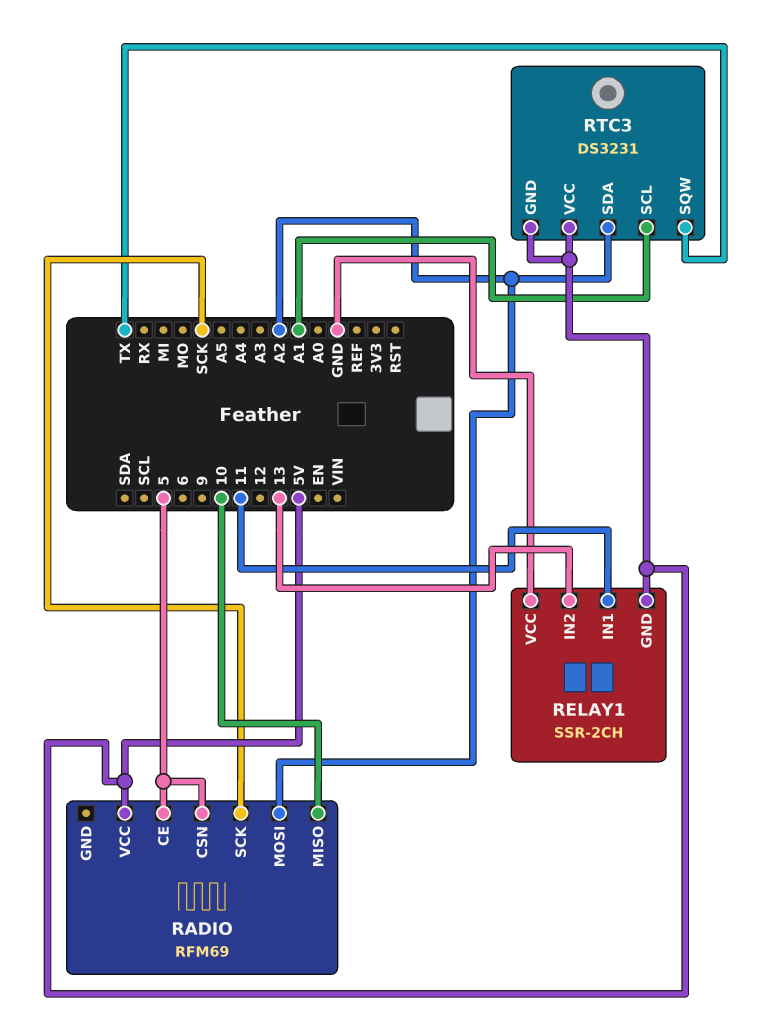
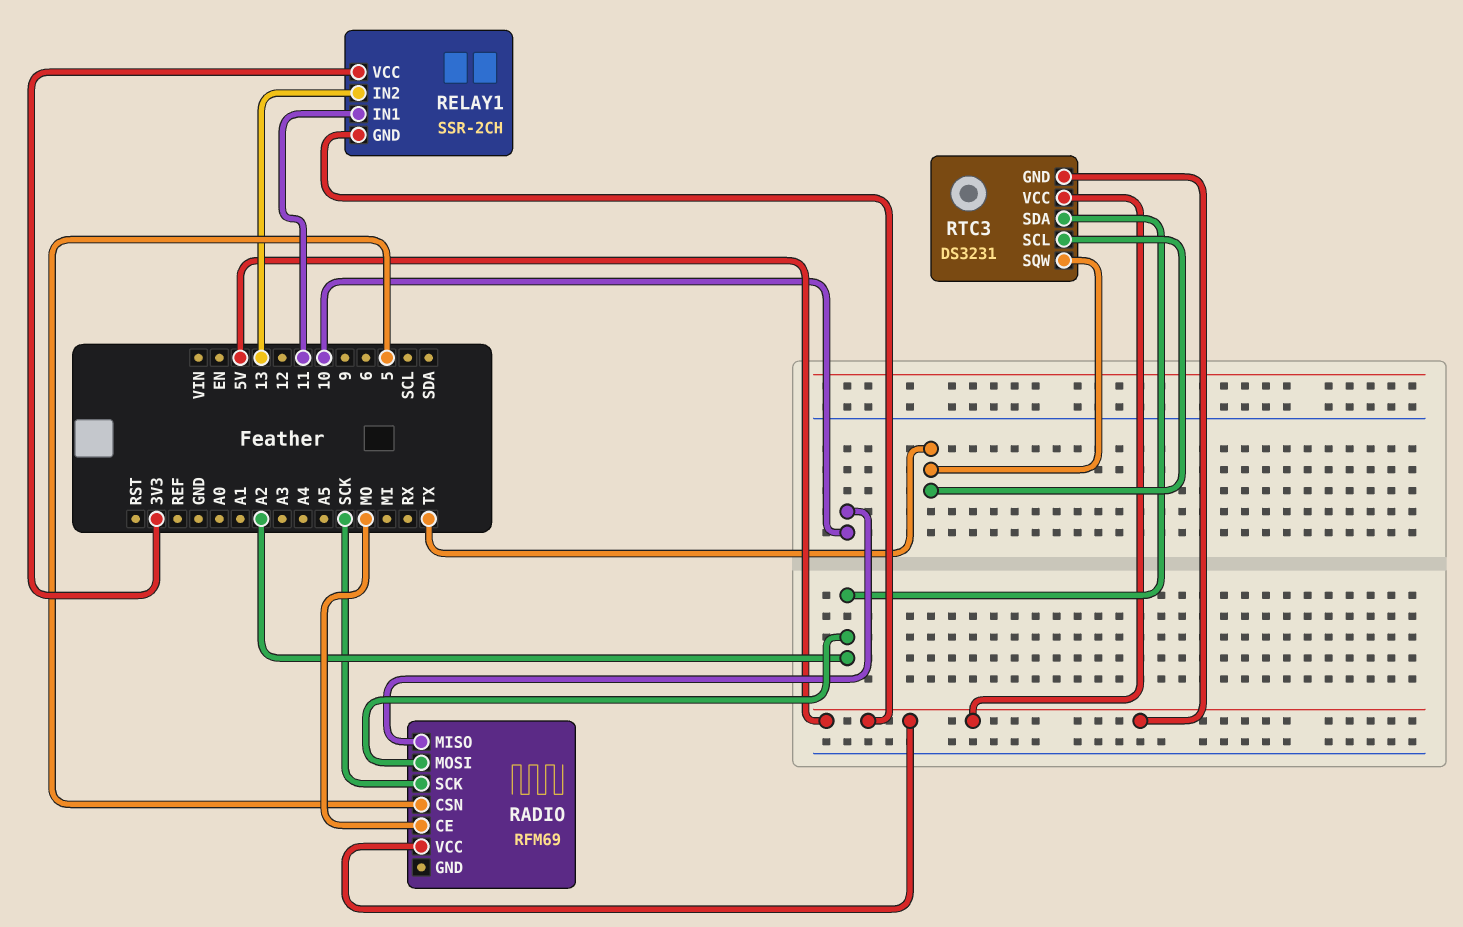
RADIO pin CE: 5 -> MO
RELAY1 pin VCC: GND -> 3V3
RTC3 pin SCL: A1 -> TX

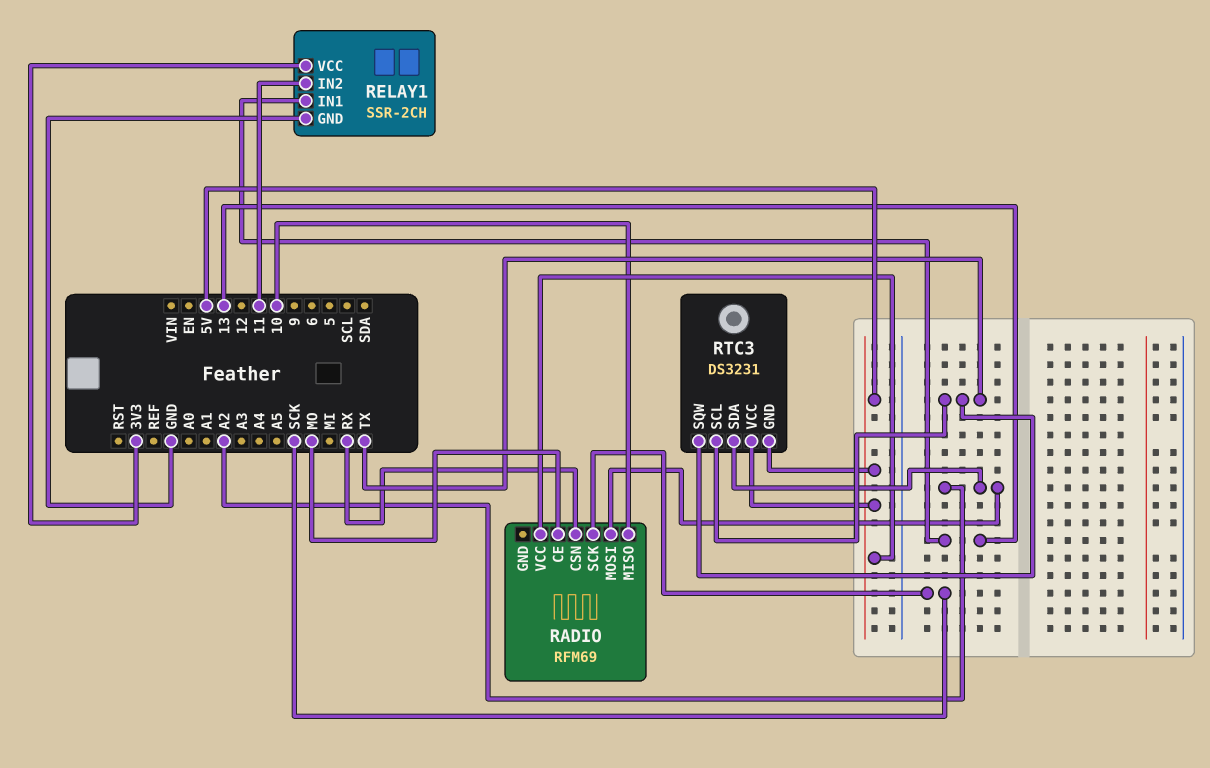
RADIO pin CSN: 5 -> RX
RELAY1 pin GND: 5V -> GND
RELAY1 pin IN1: 11 -> 13
RELAY1 pin IN2: 13 -> 11

